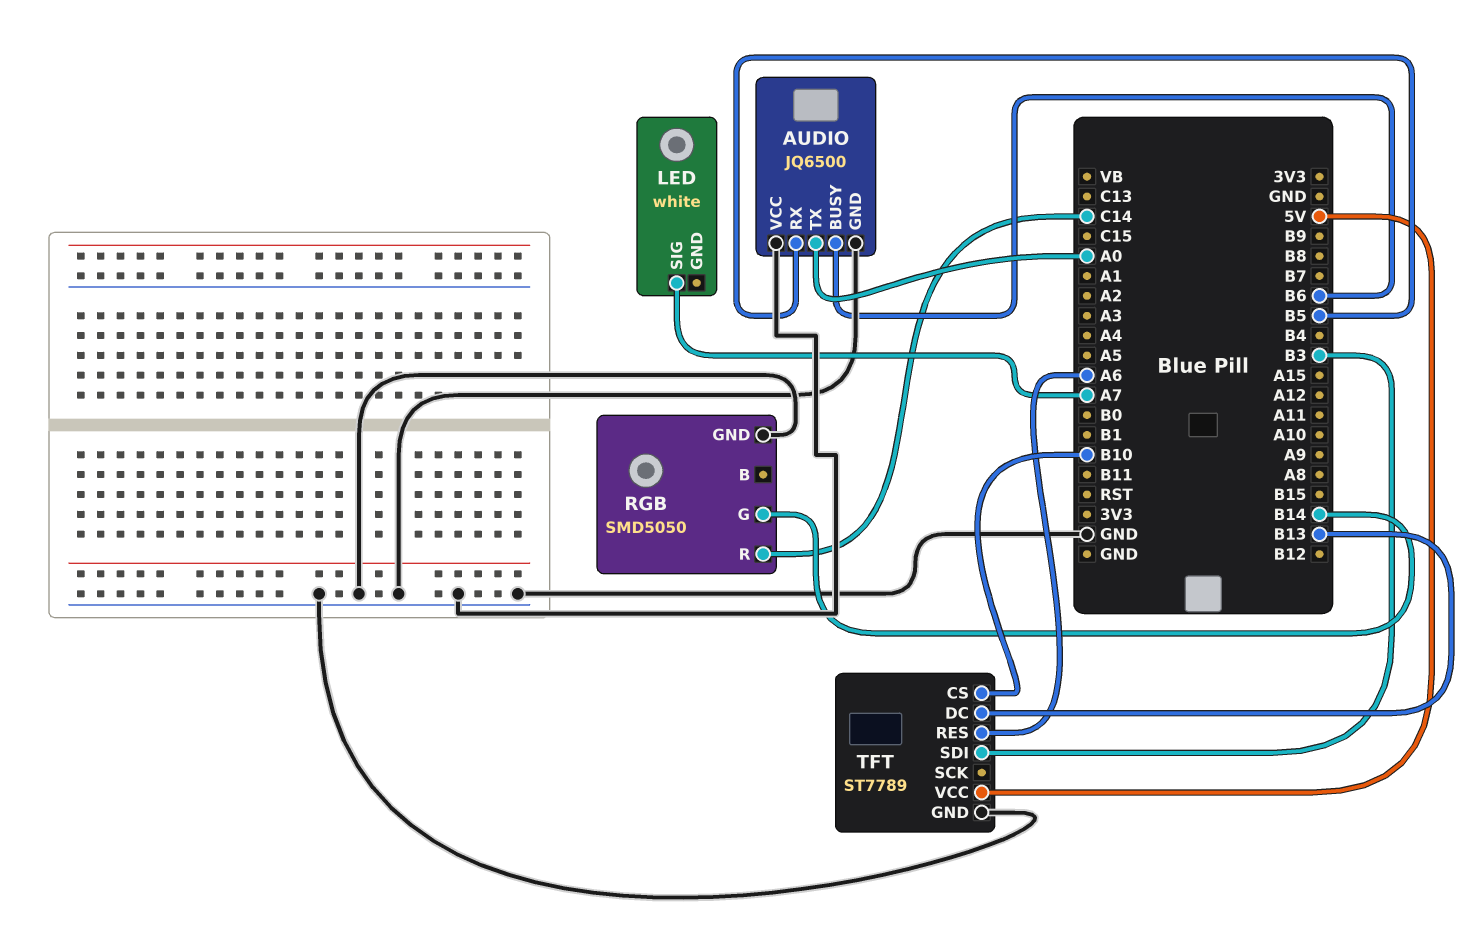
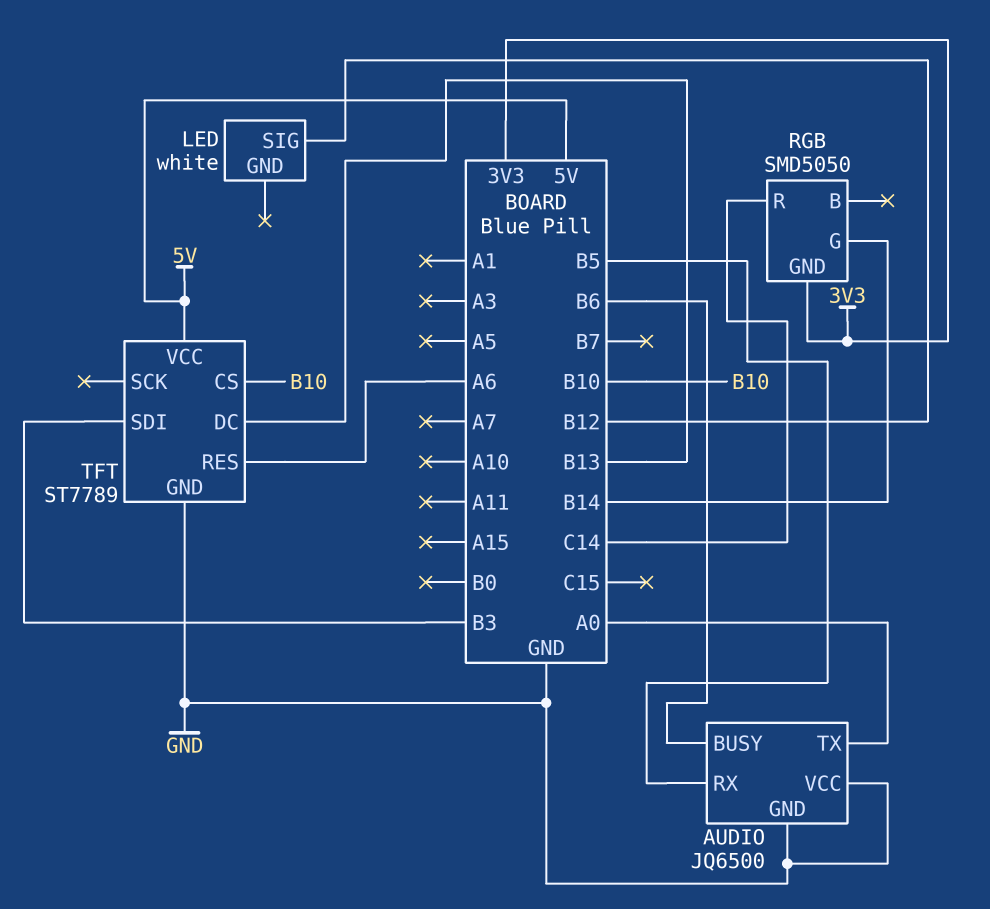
LED pin SIG: A7 -> B12
RGB pin GND: GND -> 3V3

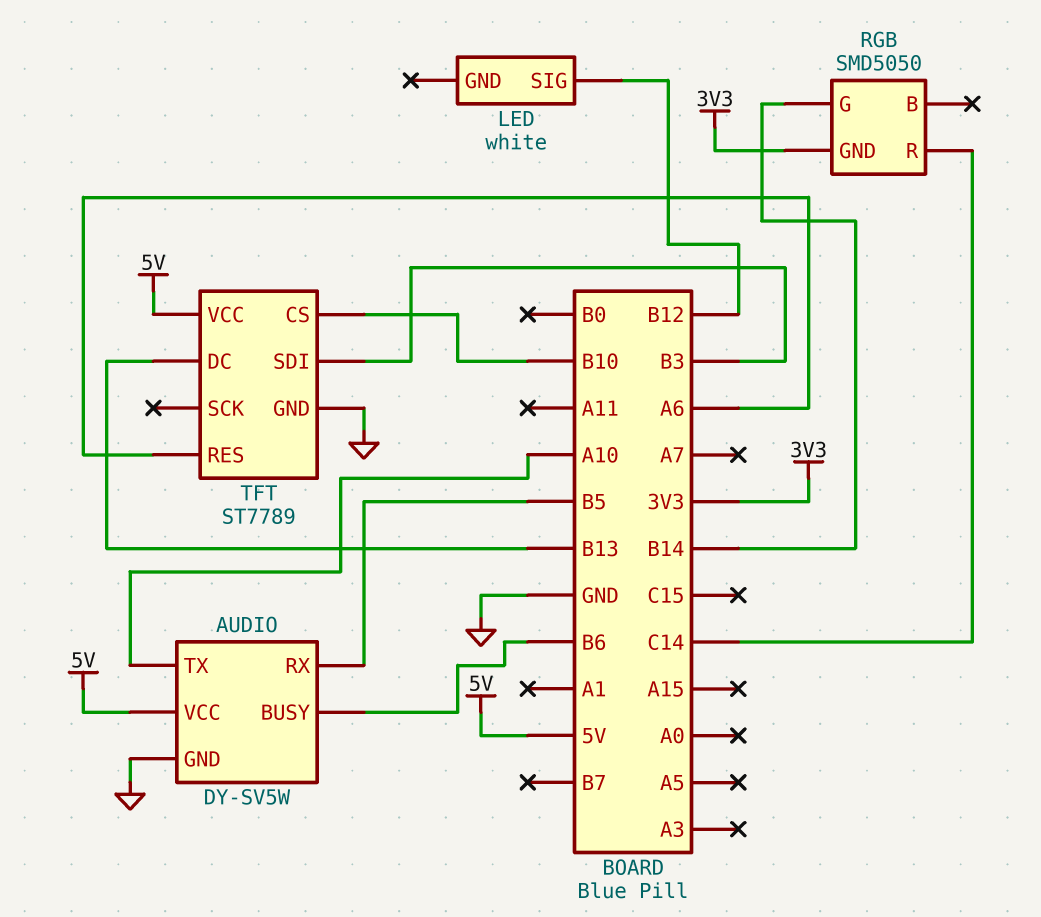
AUDIO: JQ6500 -> DY-SV5W
AUDIO pin TX: A0 -> A10
AUDIO pin VCC: GND -> 5V

